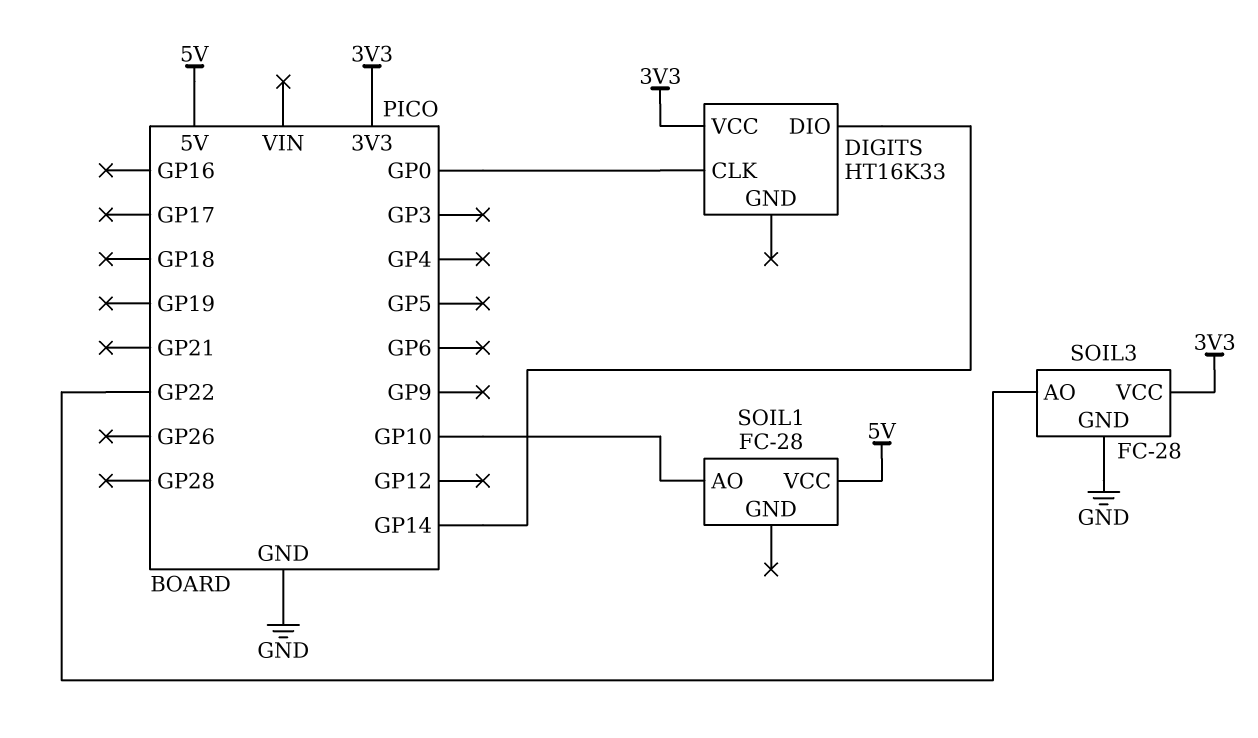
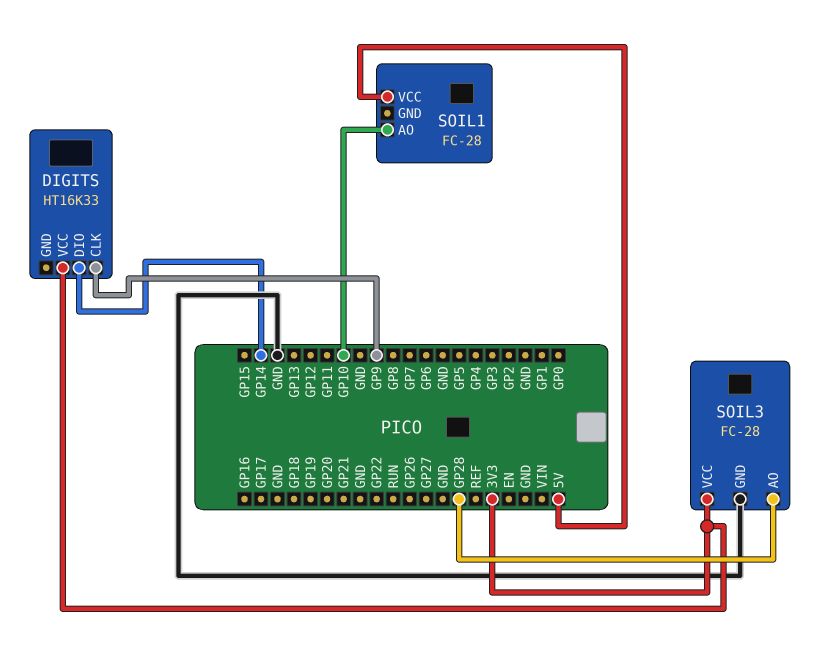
DIGITS pin CLK: GP0 -> GP9
SOIL3 pin AO: GP22 -> GP28

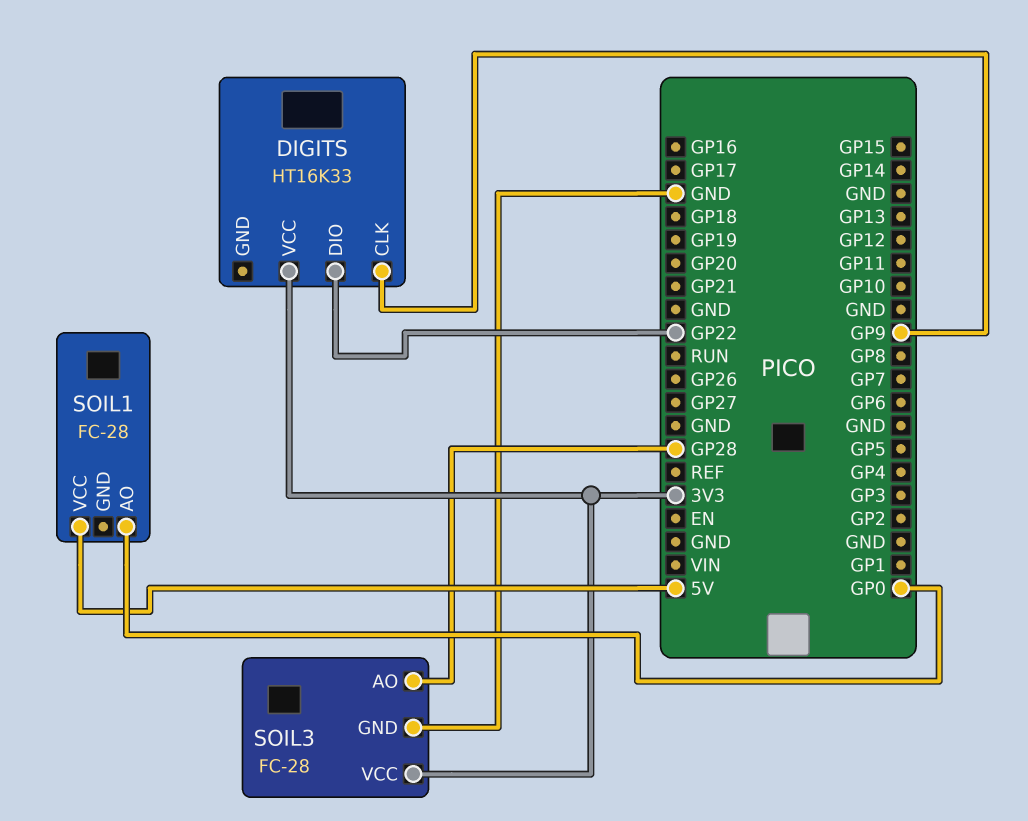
DIGITS pin DIO: GP14 -> GP22
SOIL1 pin AO: GP10 -> GP0

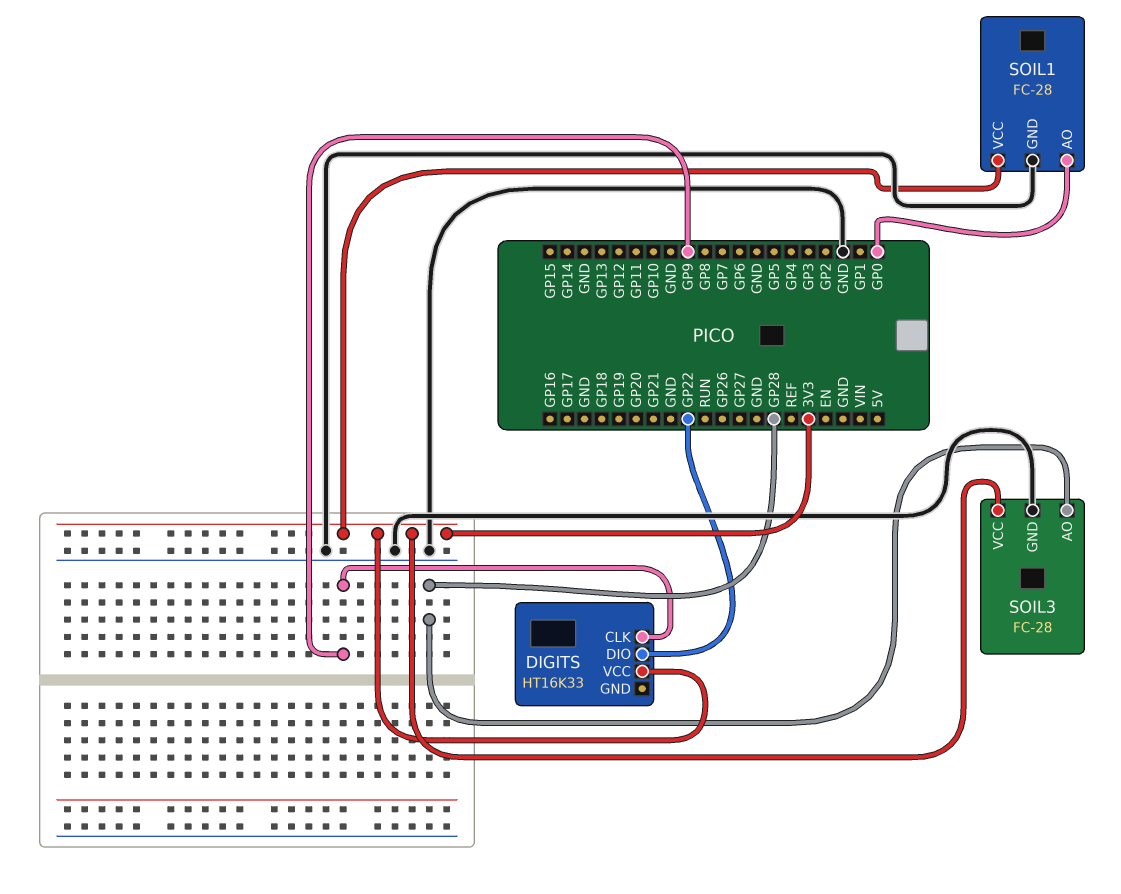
SOIL1 pin GND: none -> GND
SOIL1 pin VCC: 5V -> 3V3

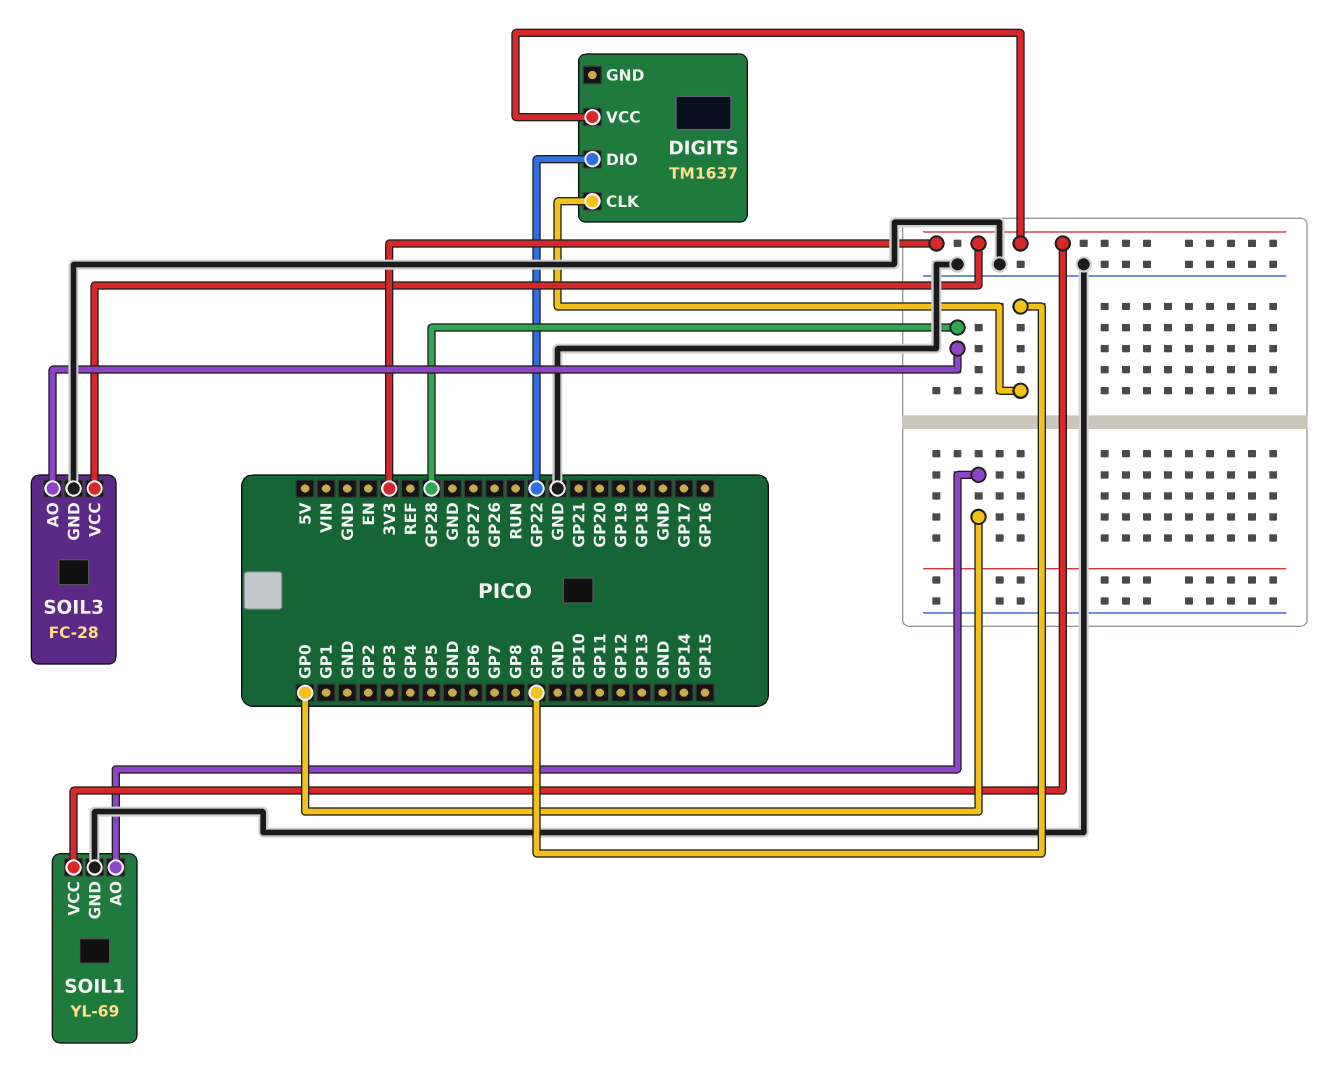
DIGITS: HT16K33 -> TM1637
SOIL1: FC-28 -> YL-69

